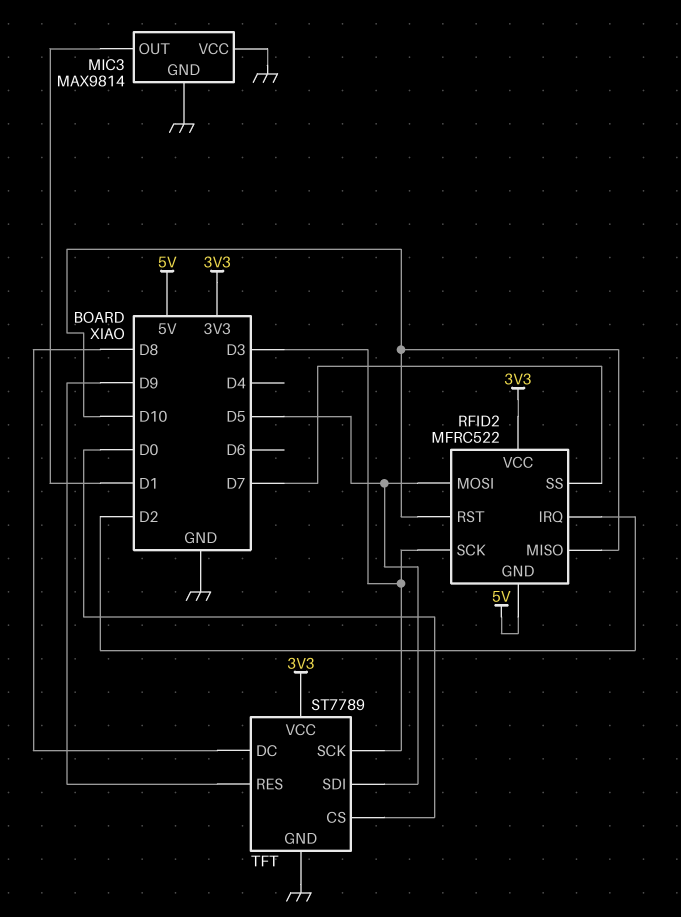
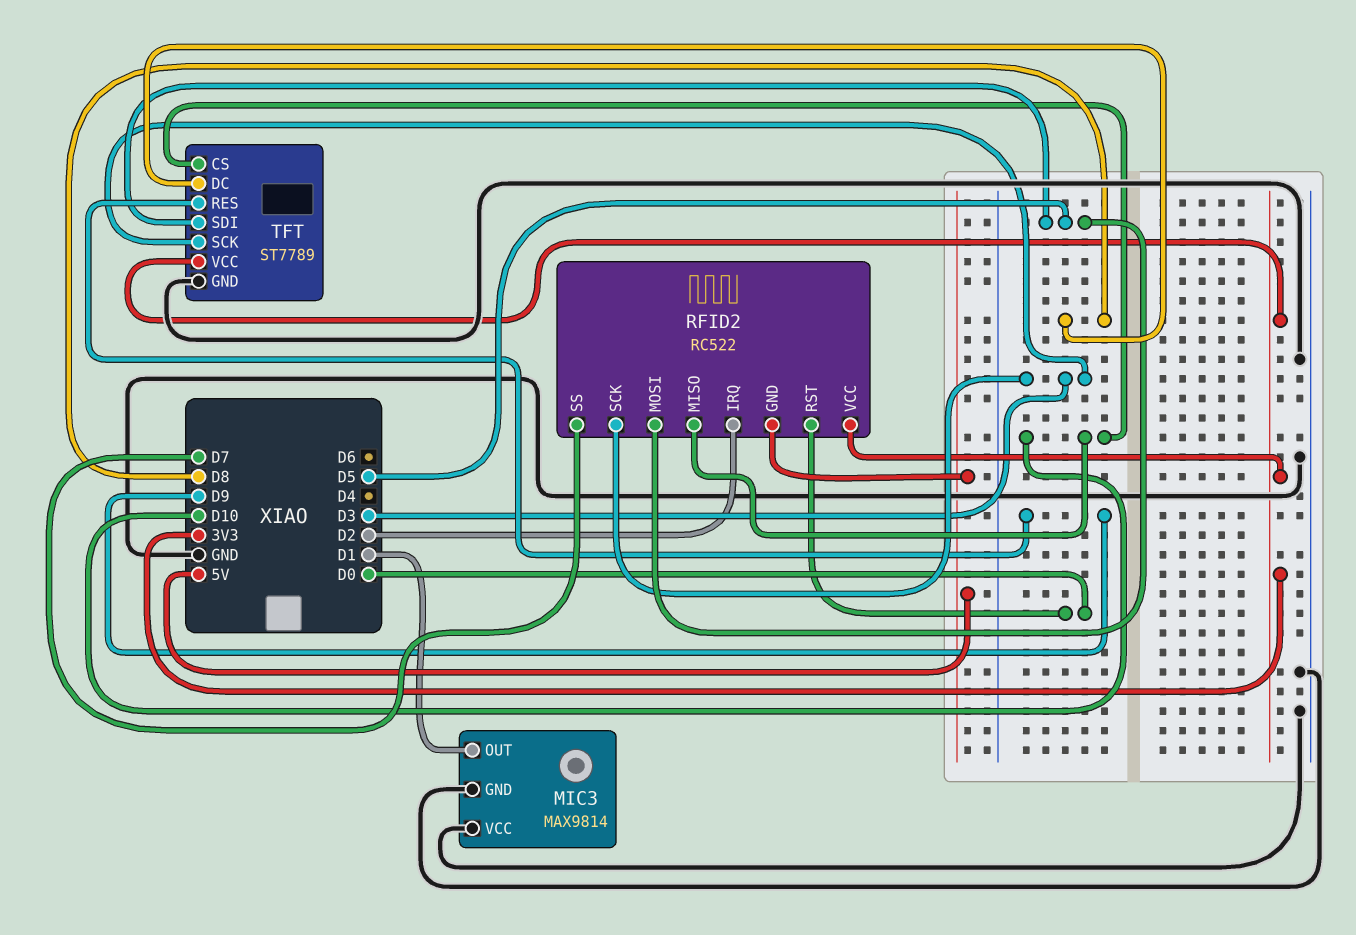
RFID2: MFRC522 -> RC522
RFID2 pin RST: D10 -> D0
TFT pin CS: D0 -> D10

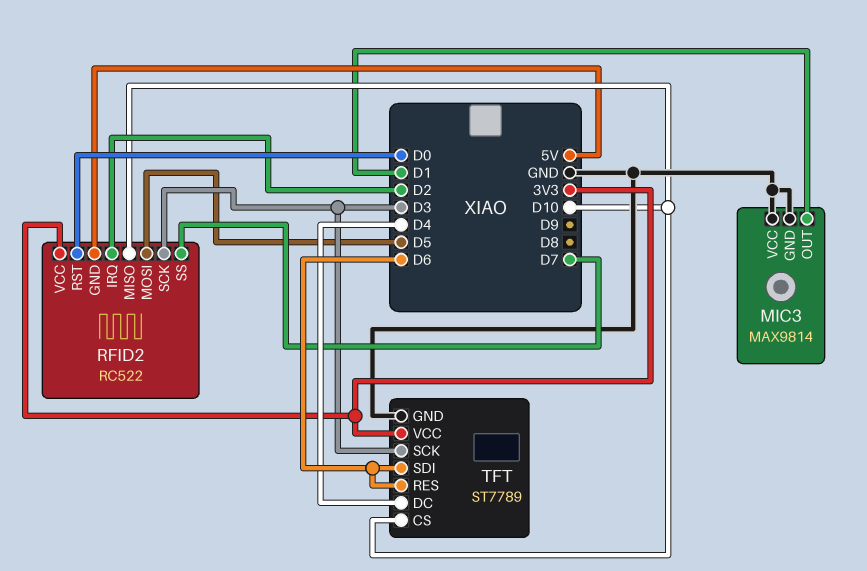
TFT pin DC: D8 -> D4
TFT pin RES: D9 -> D6
TFT pin SDI: D5 -> D6

